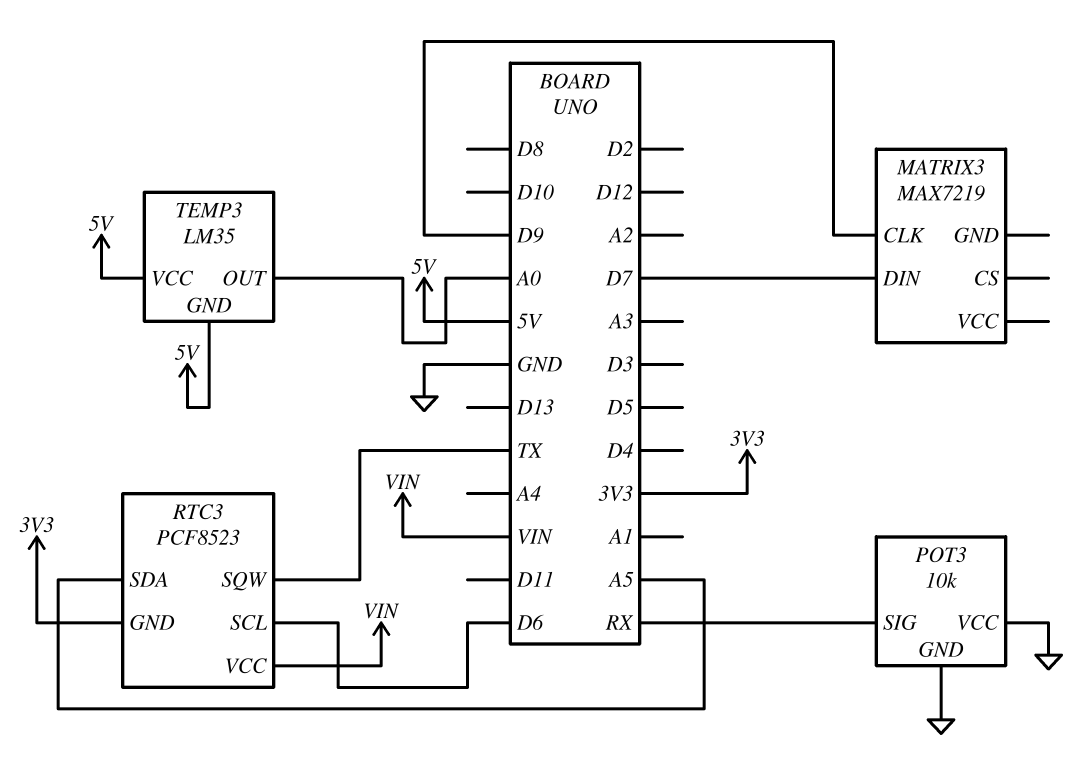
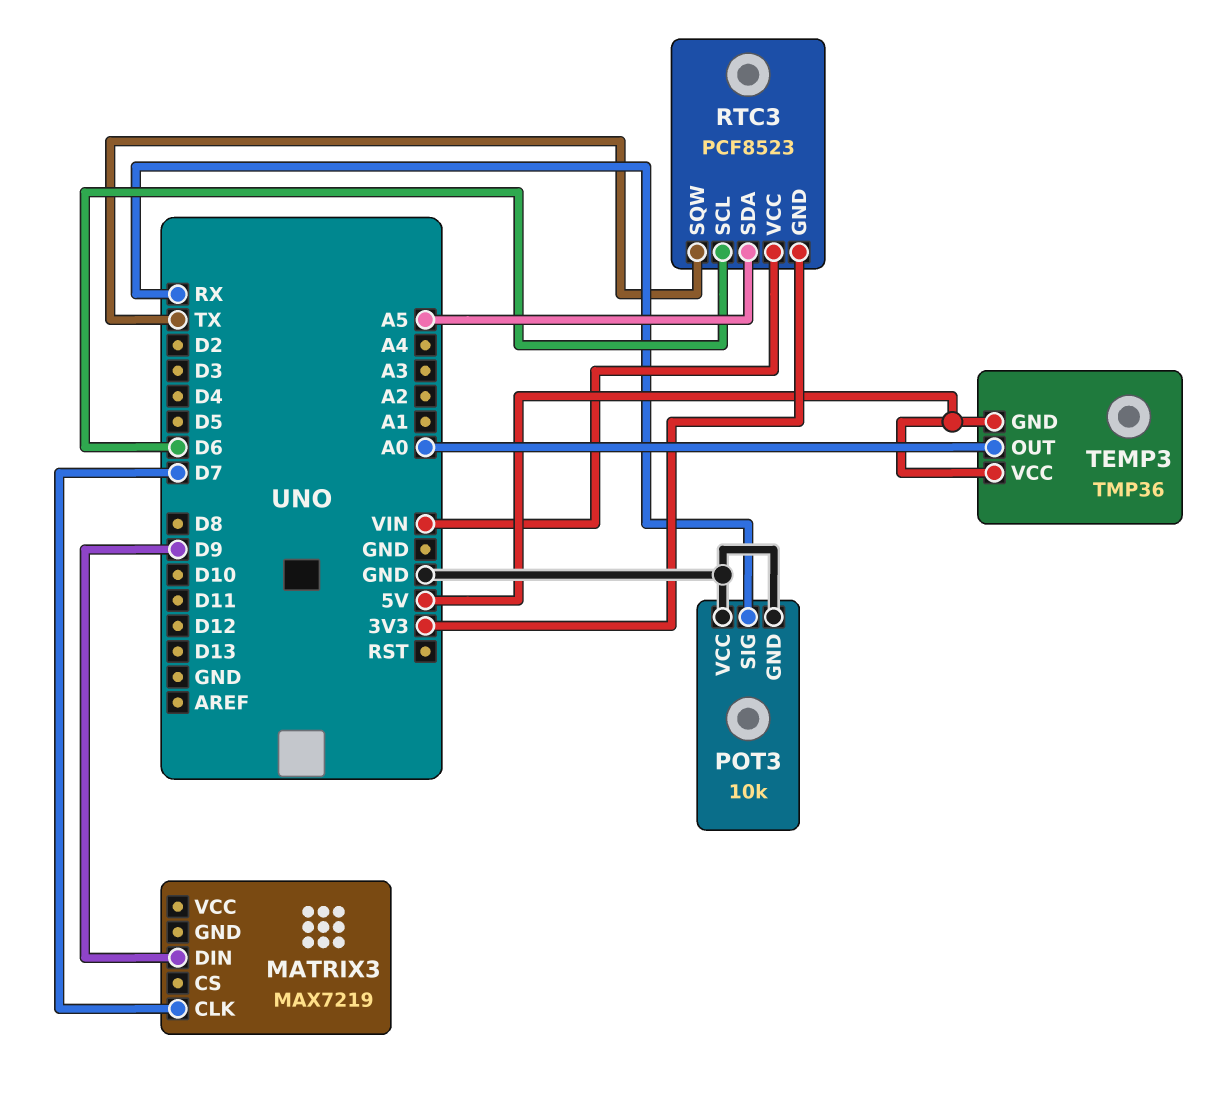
MATRIX3 pin CLK: D9 -> D7
MATRIX3 pin DIN: D7 -> D9
TEMP3: LM35 -> TMP36

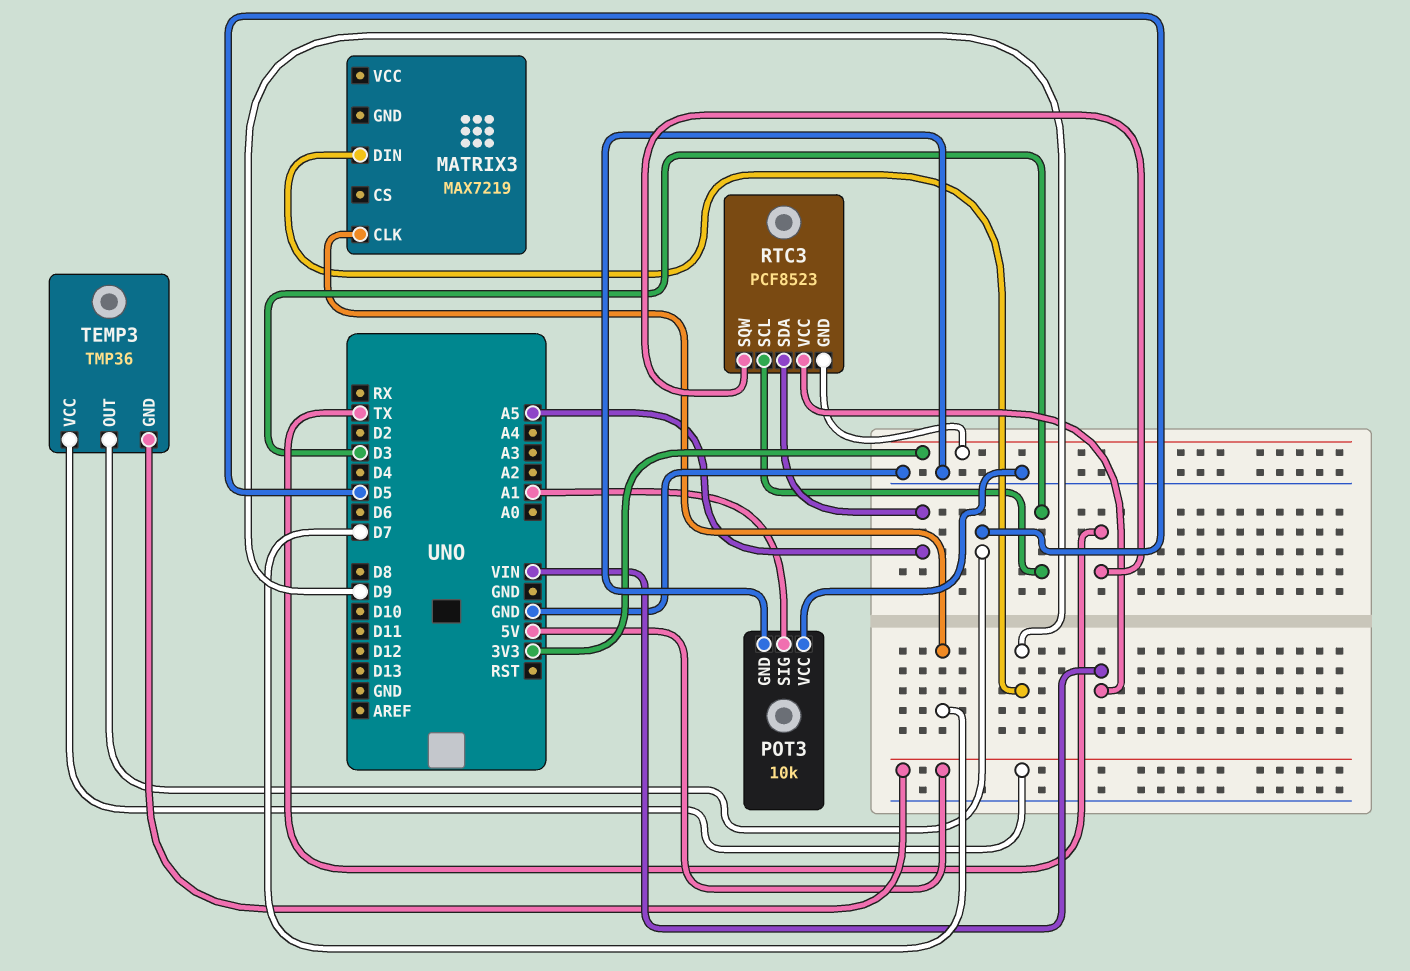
POT3 pin SIG: RX -> A1
RTC3 pin SCL: D6 -> D3
TEMP3 pin OUT: A0 -> D5

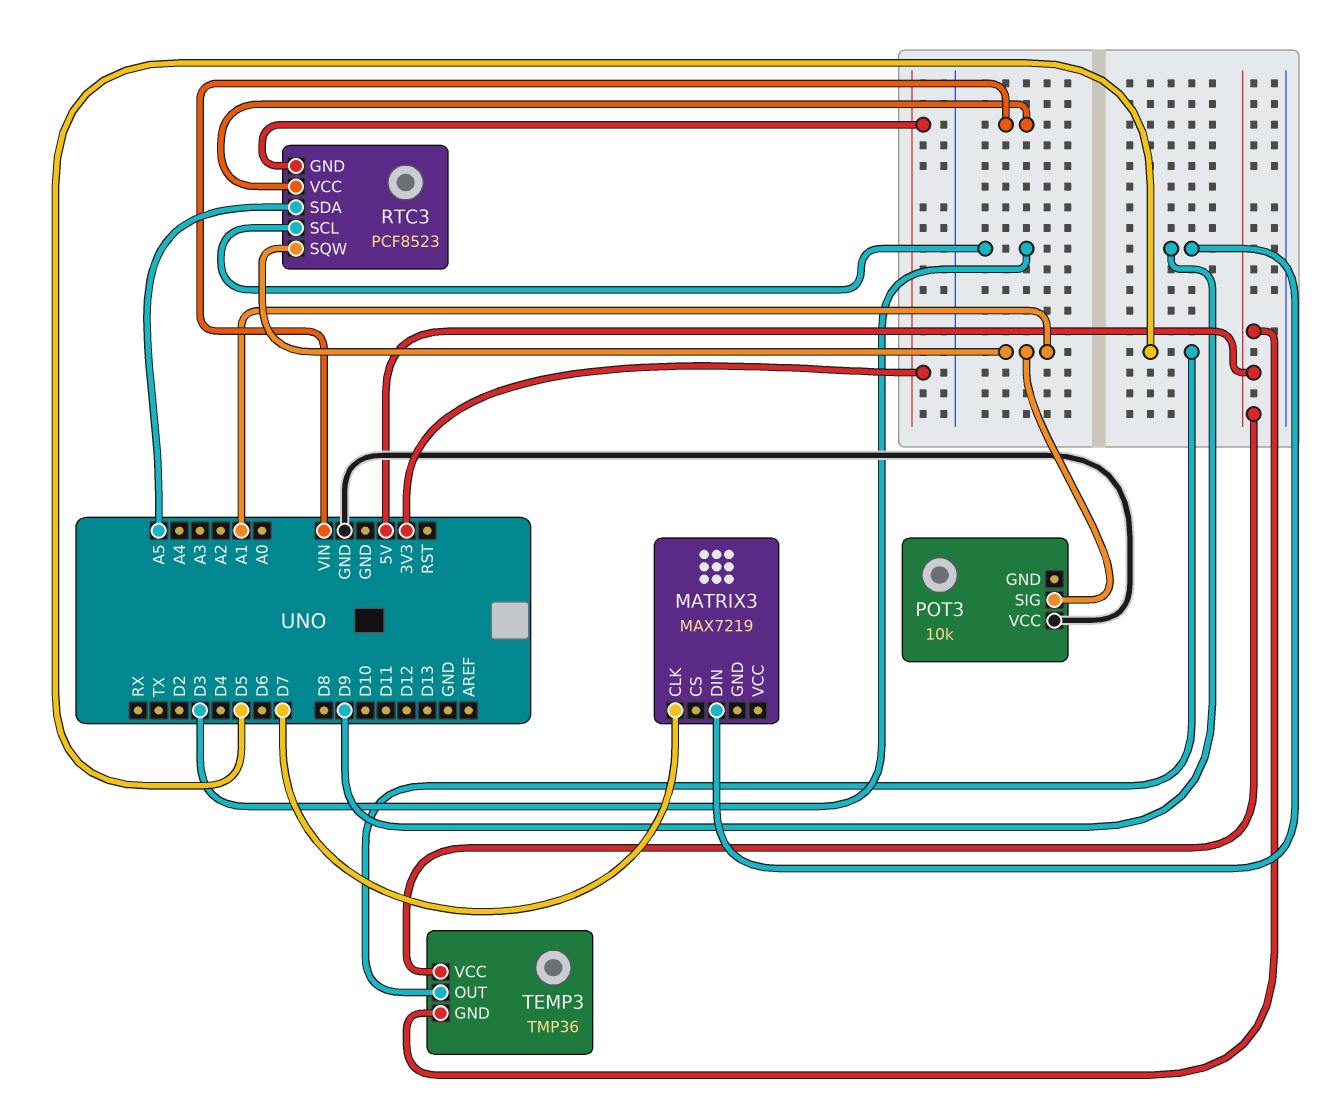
POT3 pin GND: GND -> none
RTC3 pin SQW: TX -> A1

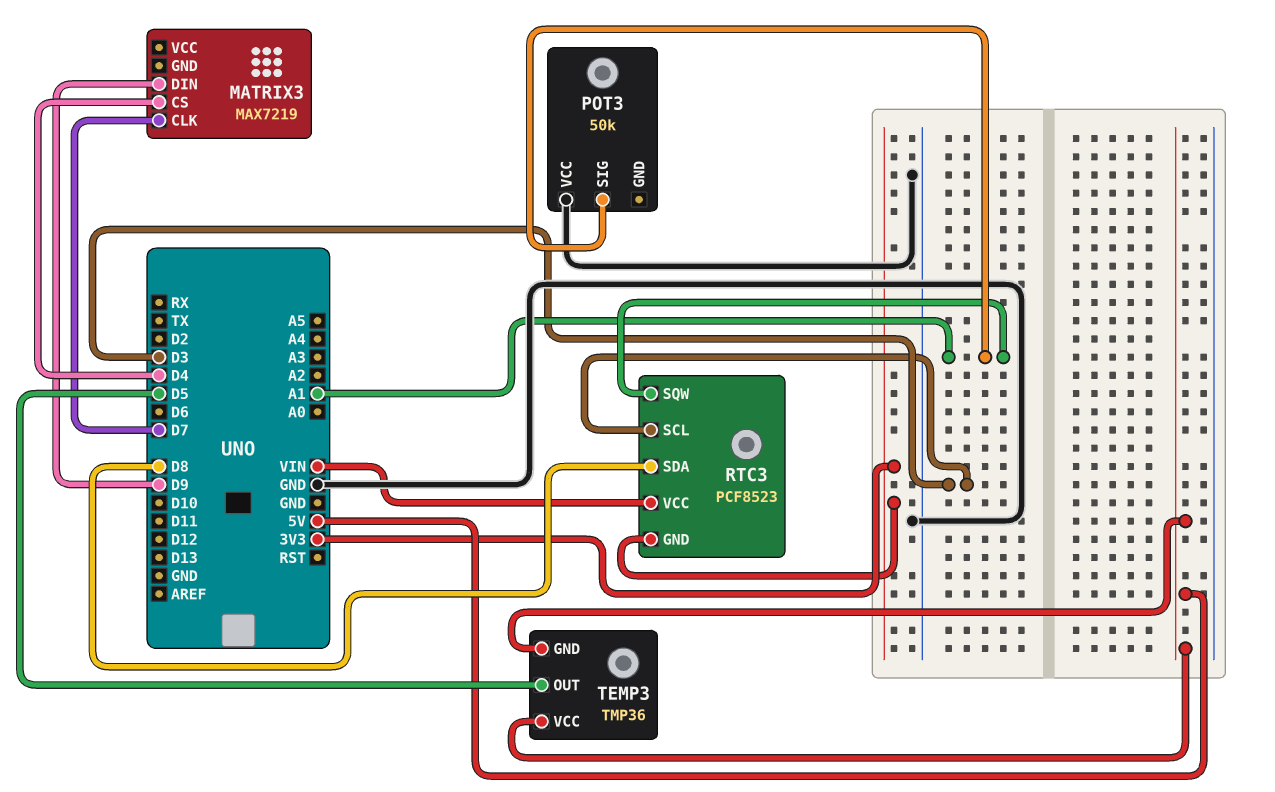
MATRIX3 pin CS: none -> D4
POT3: 10k -> 50k
RTC3 pin SDA: A5 -> D8

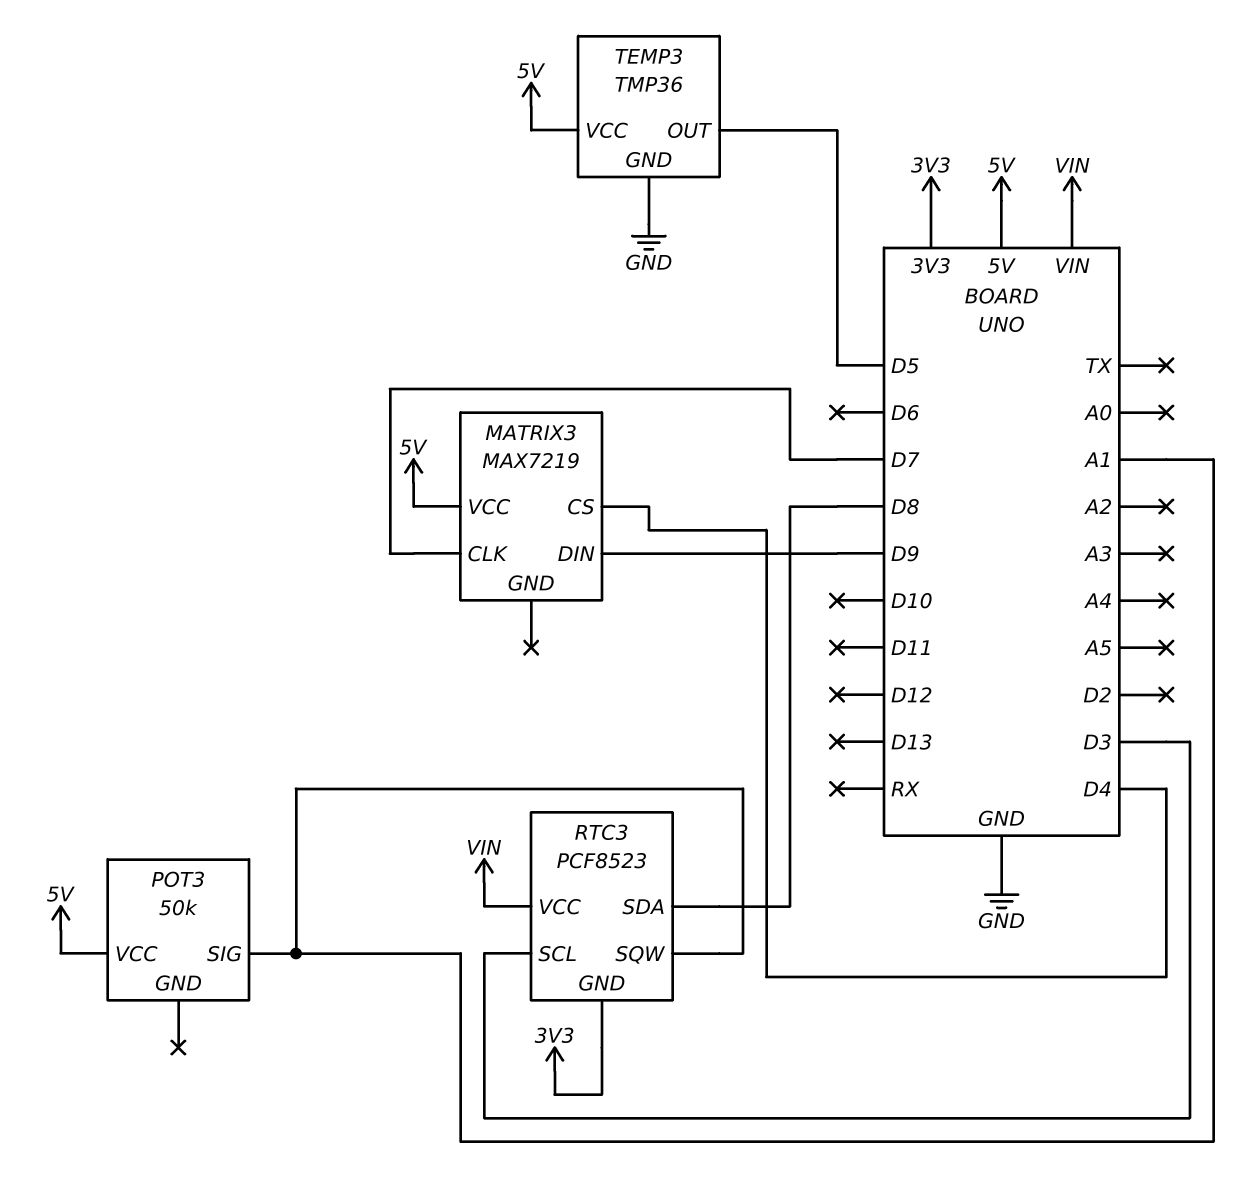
MATRIX3 pin VCC: none -> 5V
POT3 pin VCC: GND -> 5V
TEMP3 pin GND: 5V -> GND

